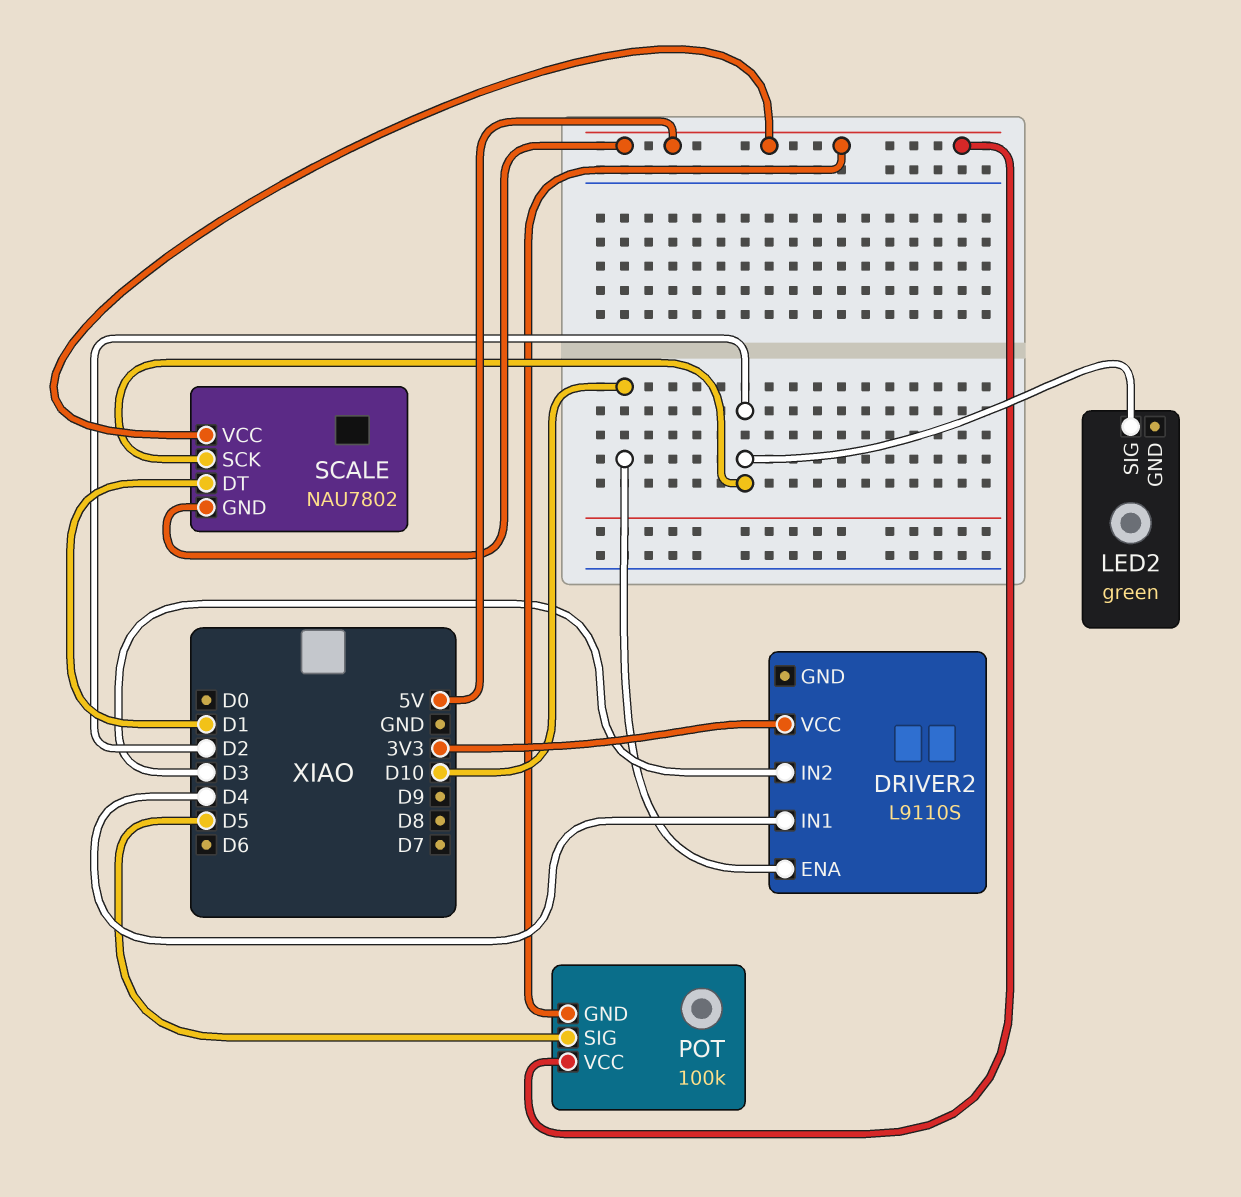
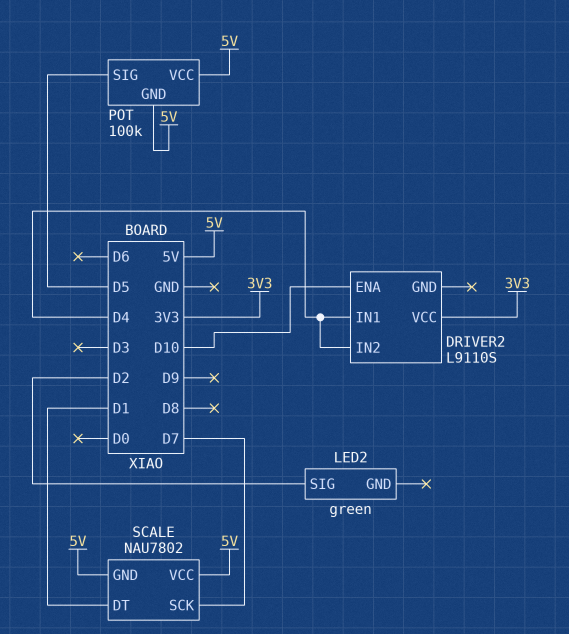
DRIVER2 pin IN2: D3 -> D4
SCALE pin SCK: D2 -> D7

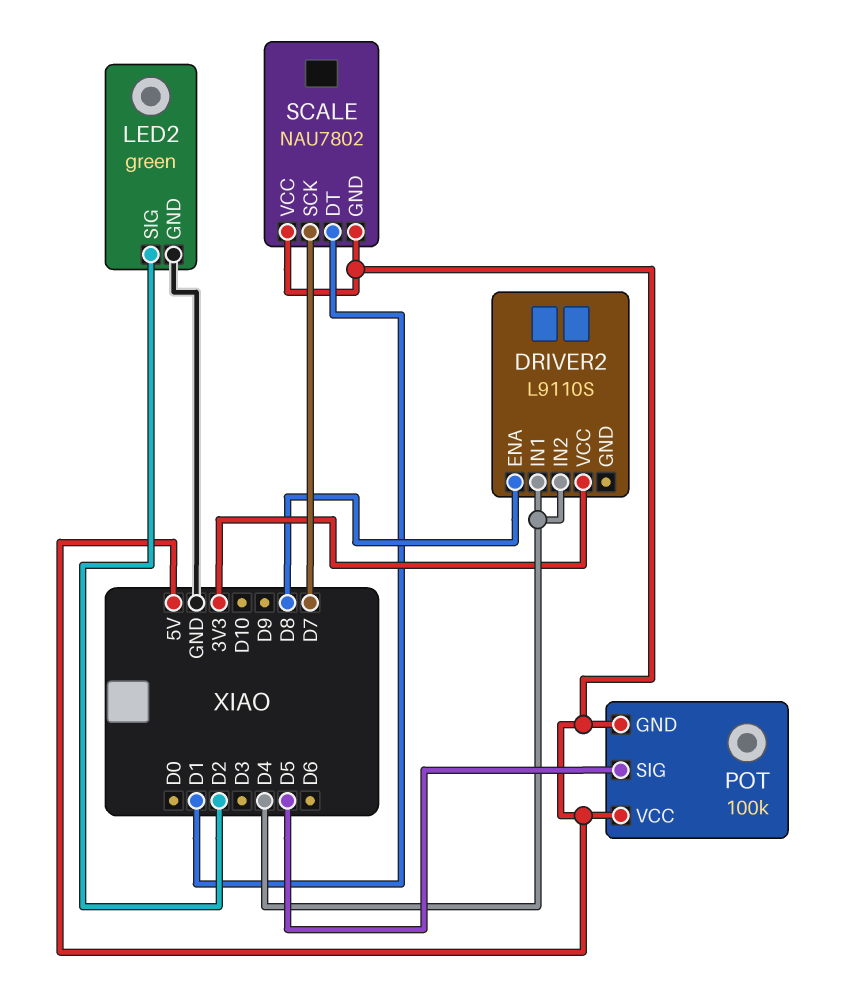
DRIVER2 pin ENA: D10 -> D8
LED2 pin GND: none -> GND

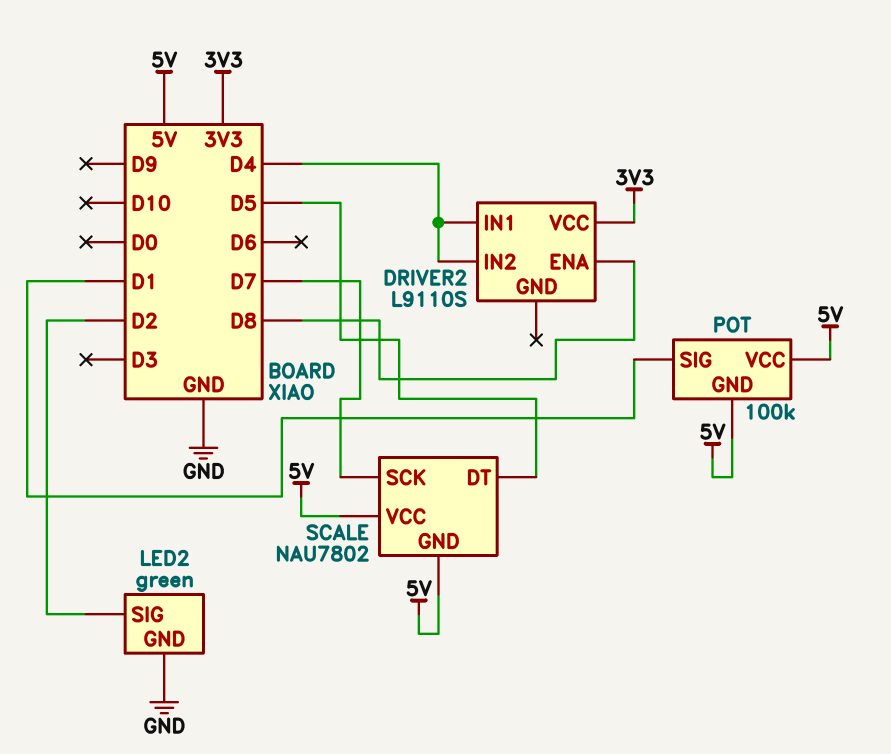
POT pin SIG: D5 -> D1
SCALE pin DT: D1 -> D5

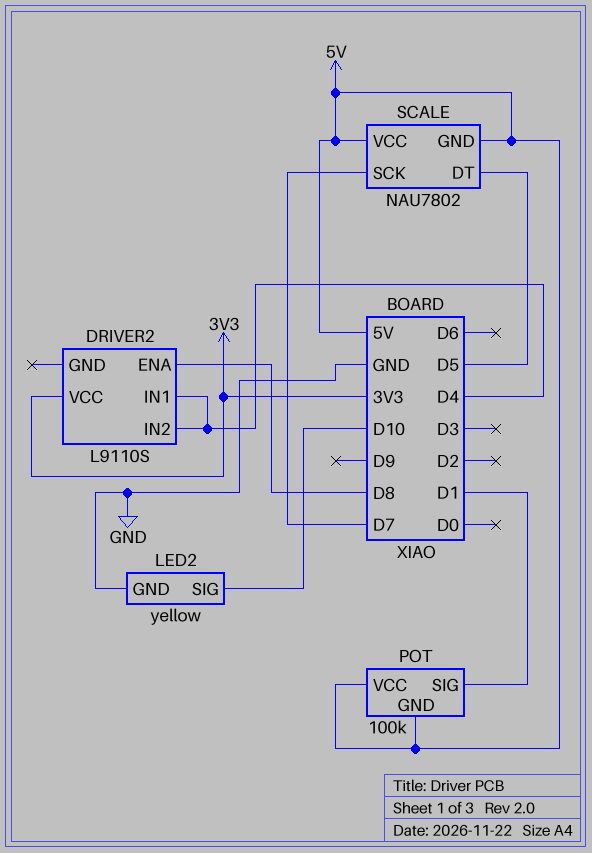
LED2: green -> yellow
LED2 pin SIG: D2 -> D10

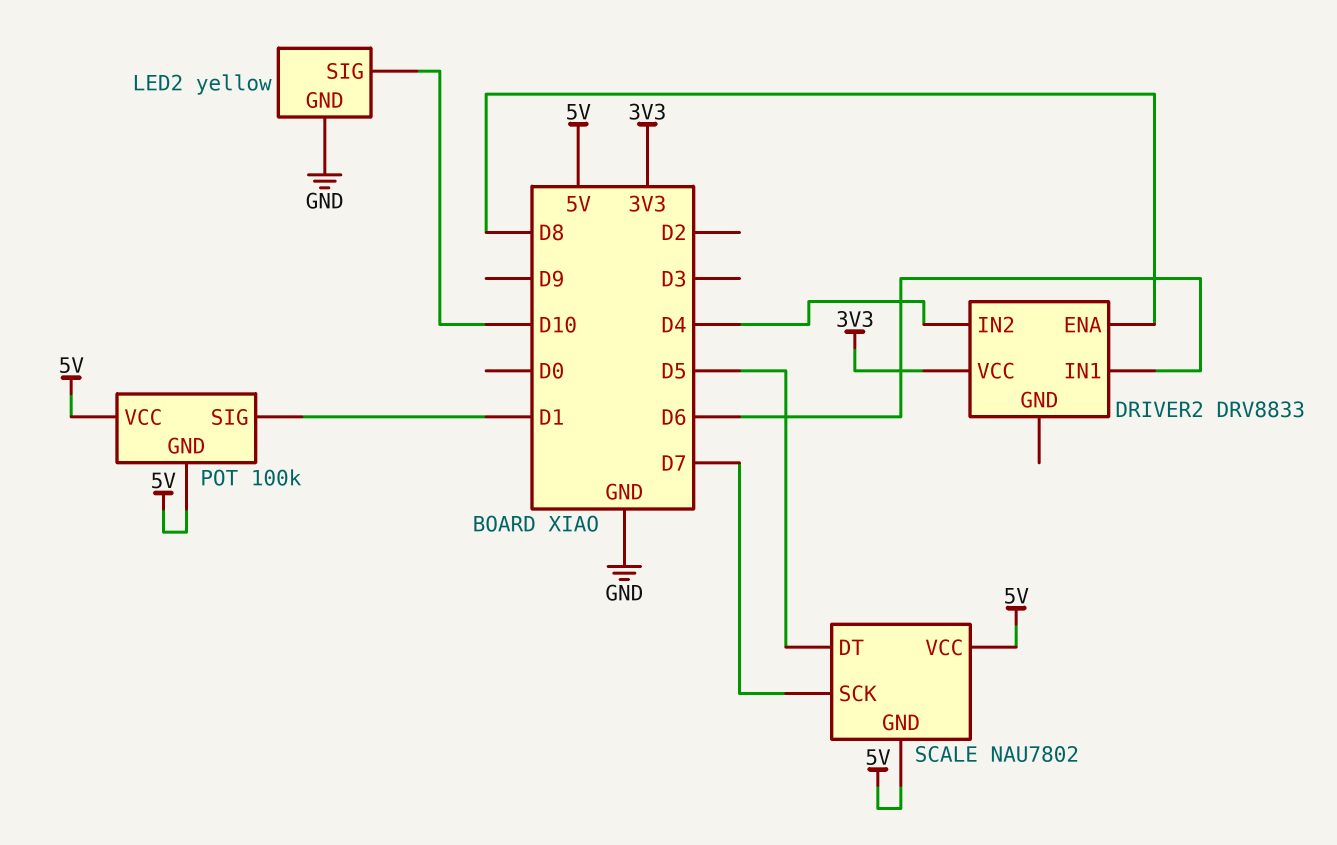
DRIVER2: L9110S -> DRV8833
DRIVER2 pin IN1: D4 -> D6

